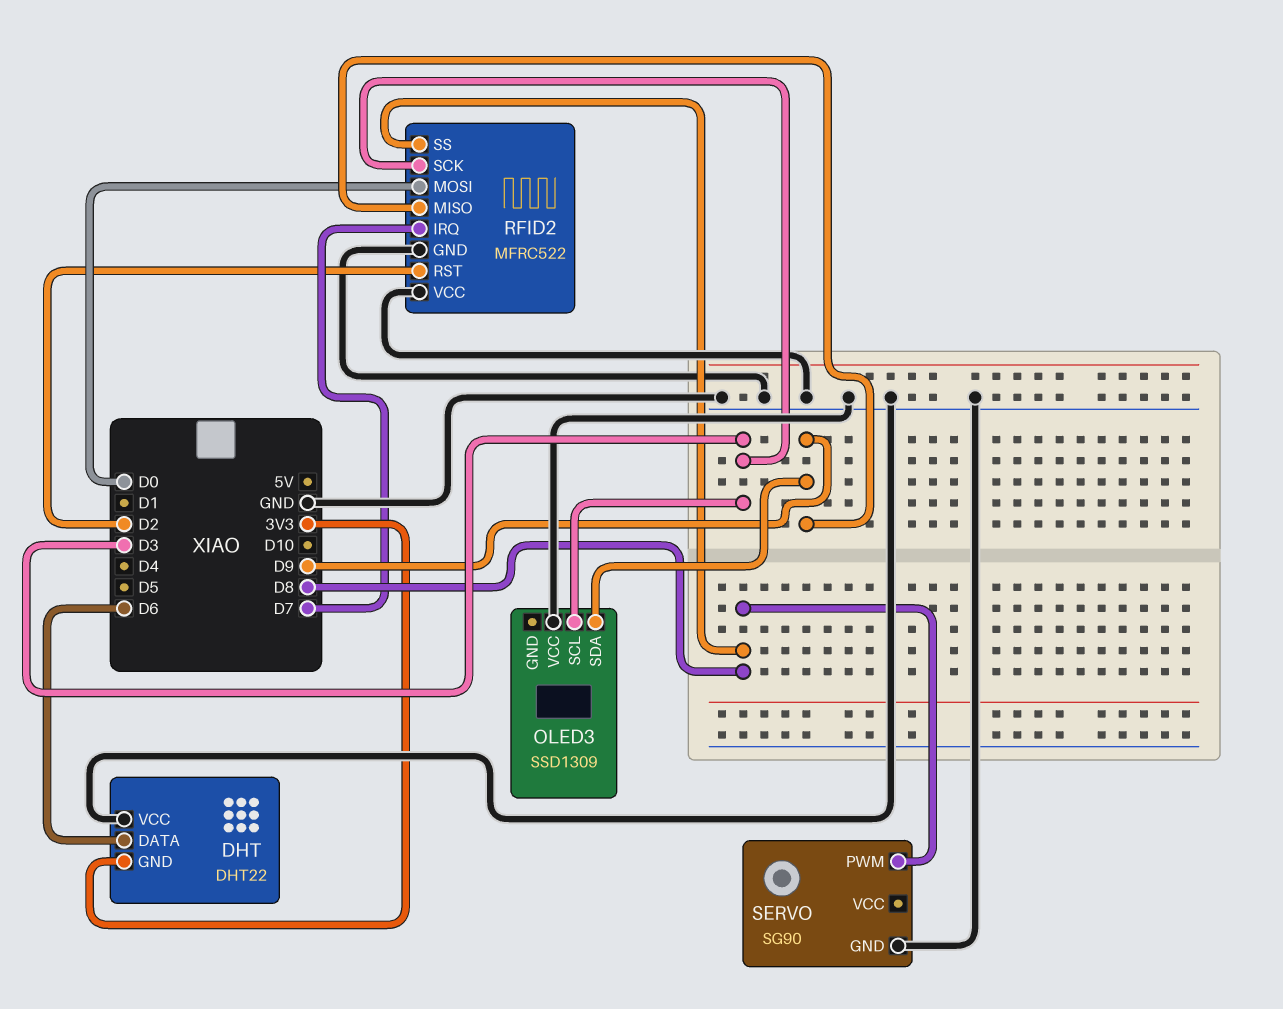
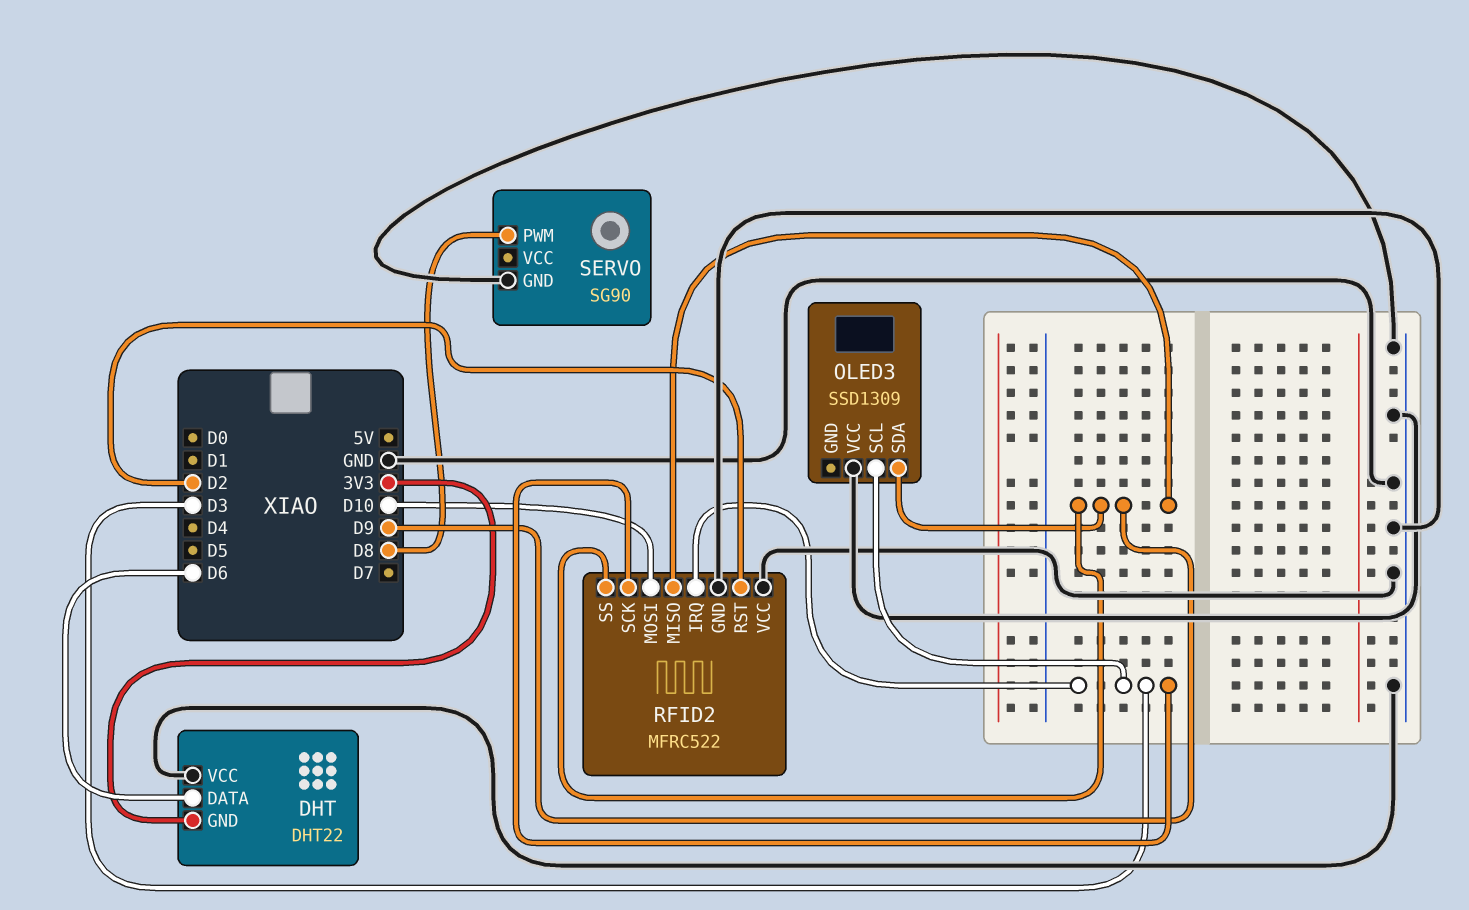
RFID2 pin IRQ: D7 -> D3
RFID2 pin MOSI: D0 -> D10
RFID2 pin SS: D8 -> D9

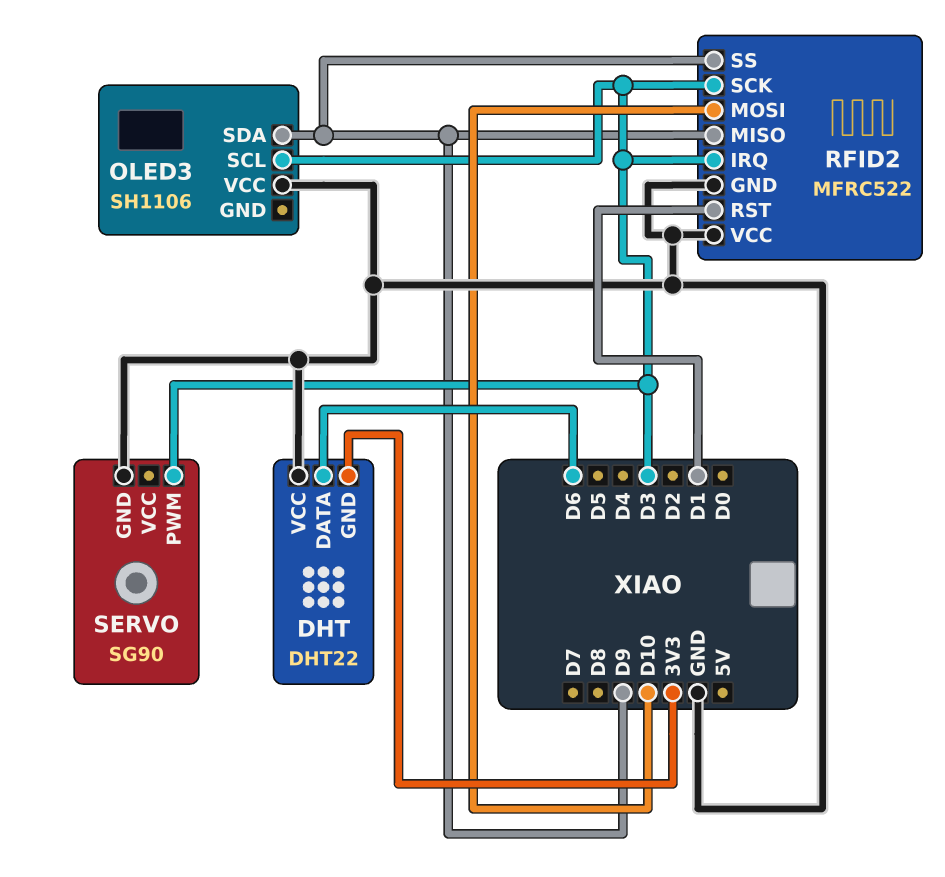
OLED3: SSD1309 -> SH1106
RFID2 pin RST: D2 -> D1
SERVO pin PWM: D8 -> D3

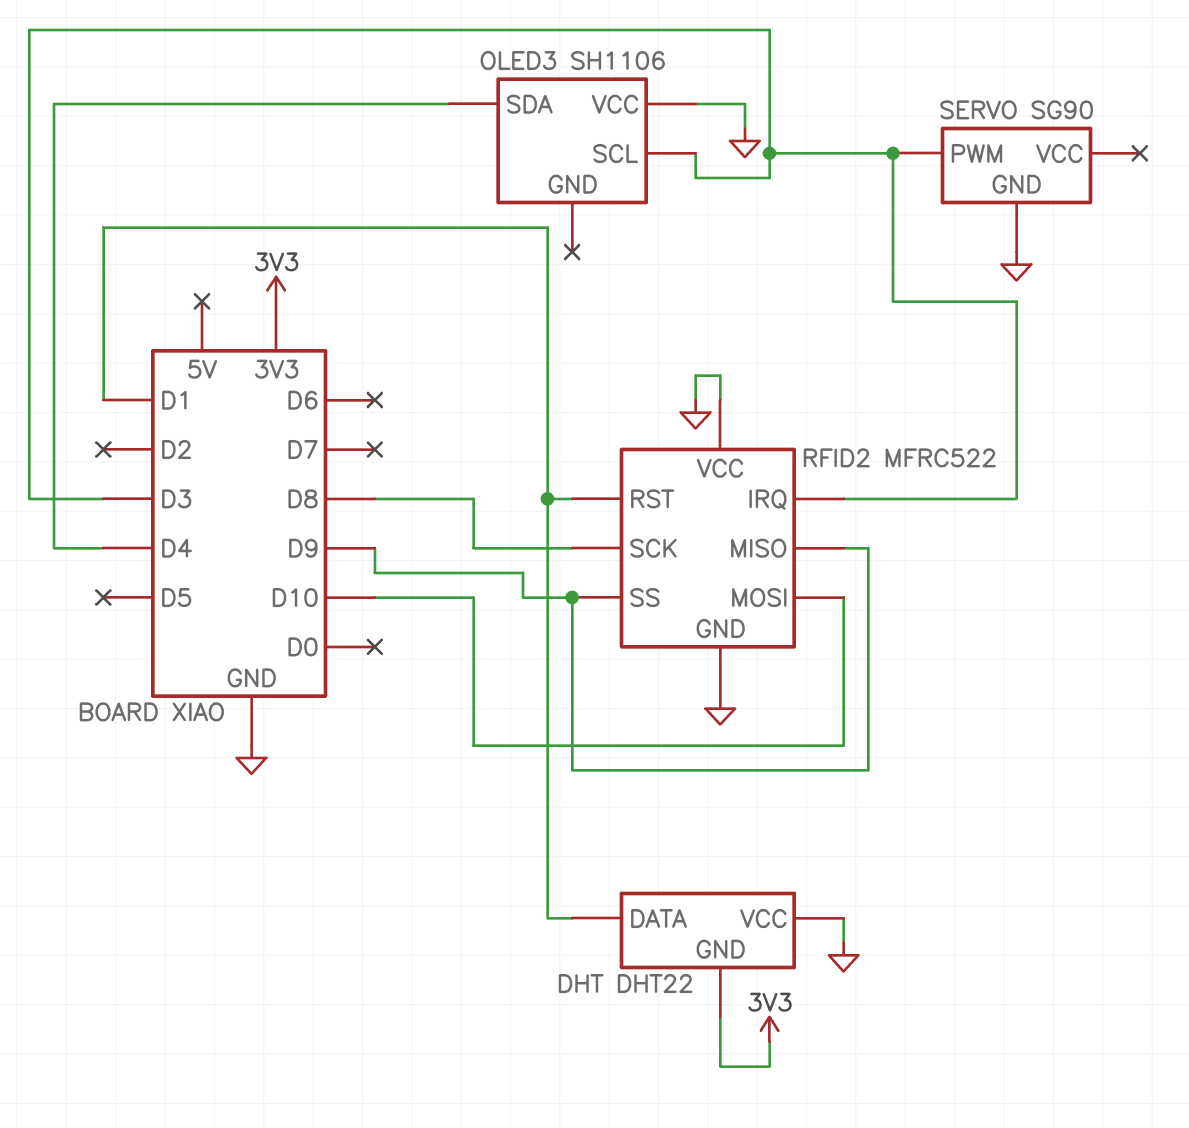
DHT pin DATA: D6 -> D1
OLED3 pin SDA: D9 -> D4
RFID2 pin SCK: D3 -> D8

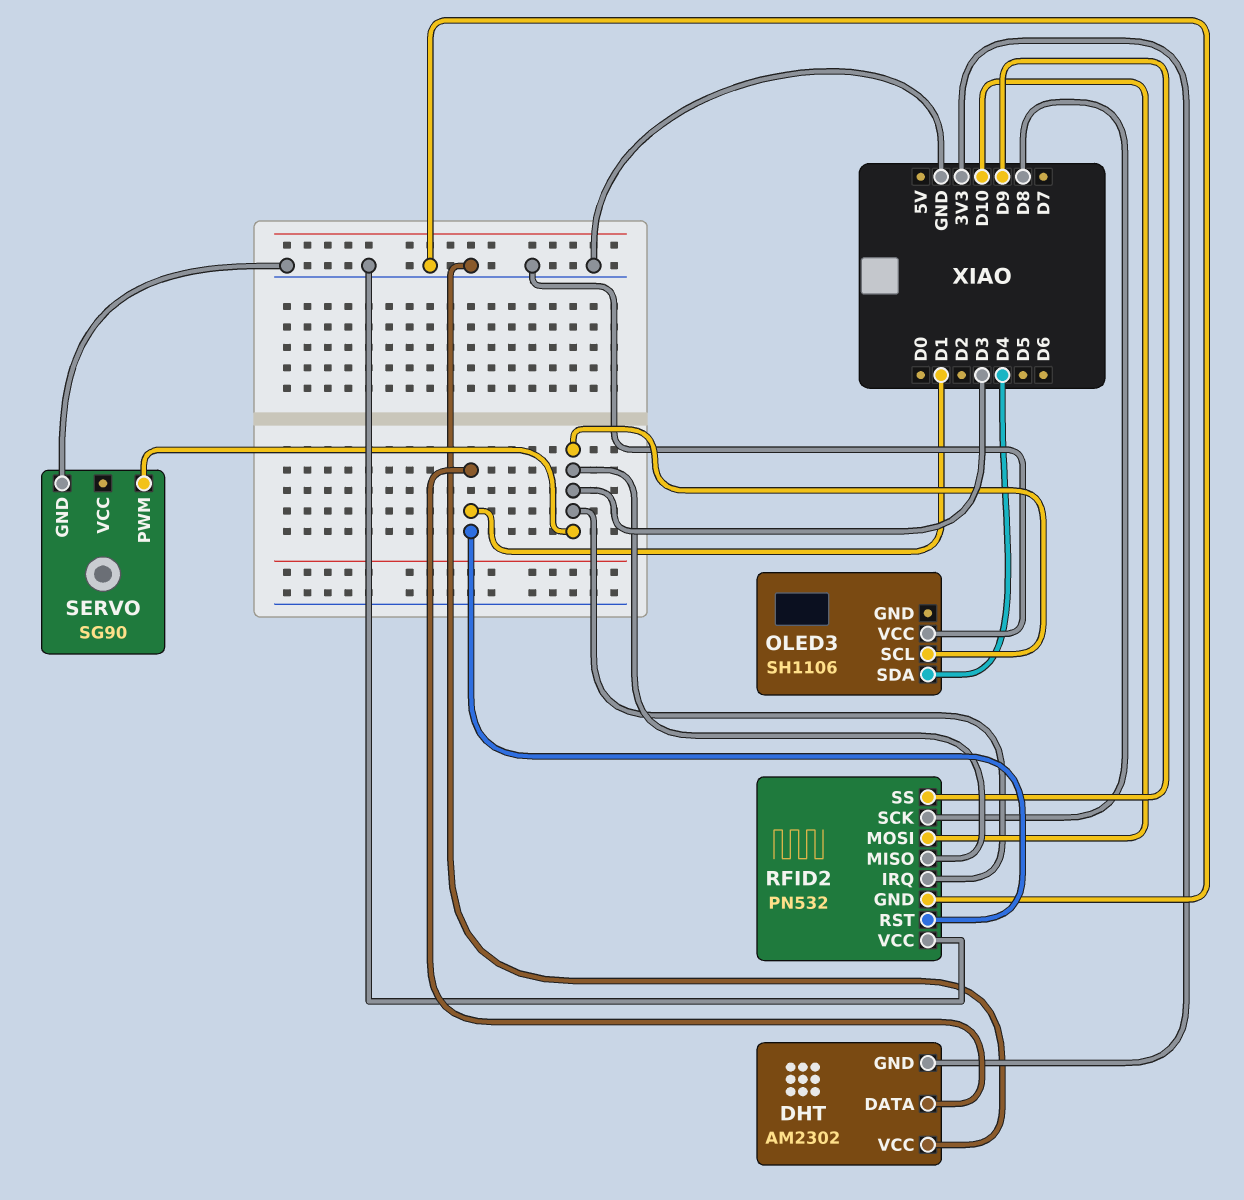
DHT: DHT22 -> AM2302
RFID2: MFRC522 -> PN532
RFID2 pin MISO: D9 -> D3

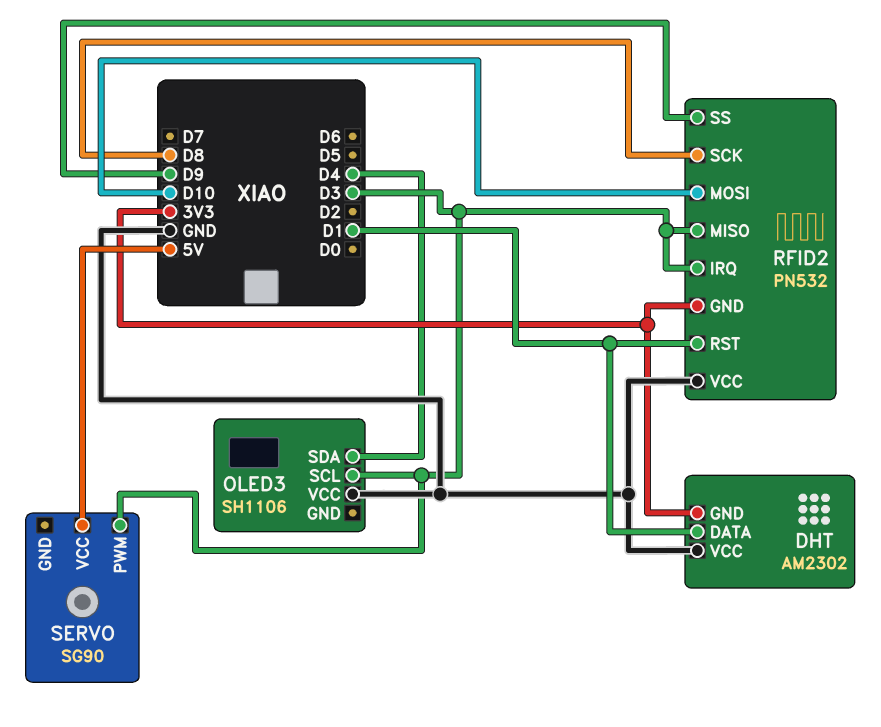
RFID2 pin GND: GND -> 3V3
SERVO pin GND: GND -> none
SERVO pin VCC: none -> 5V

